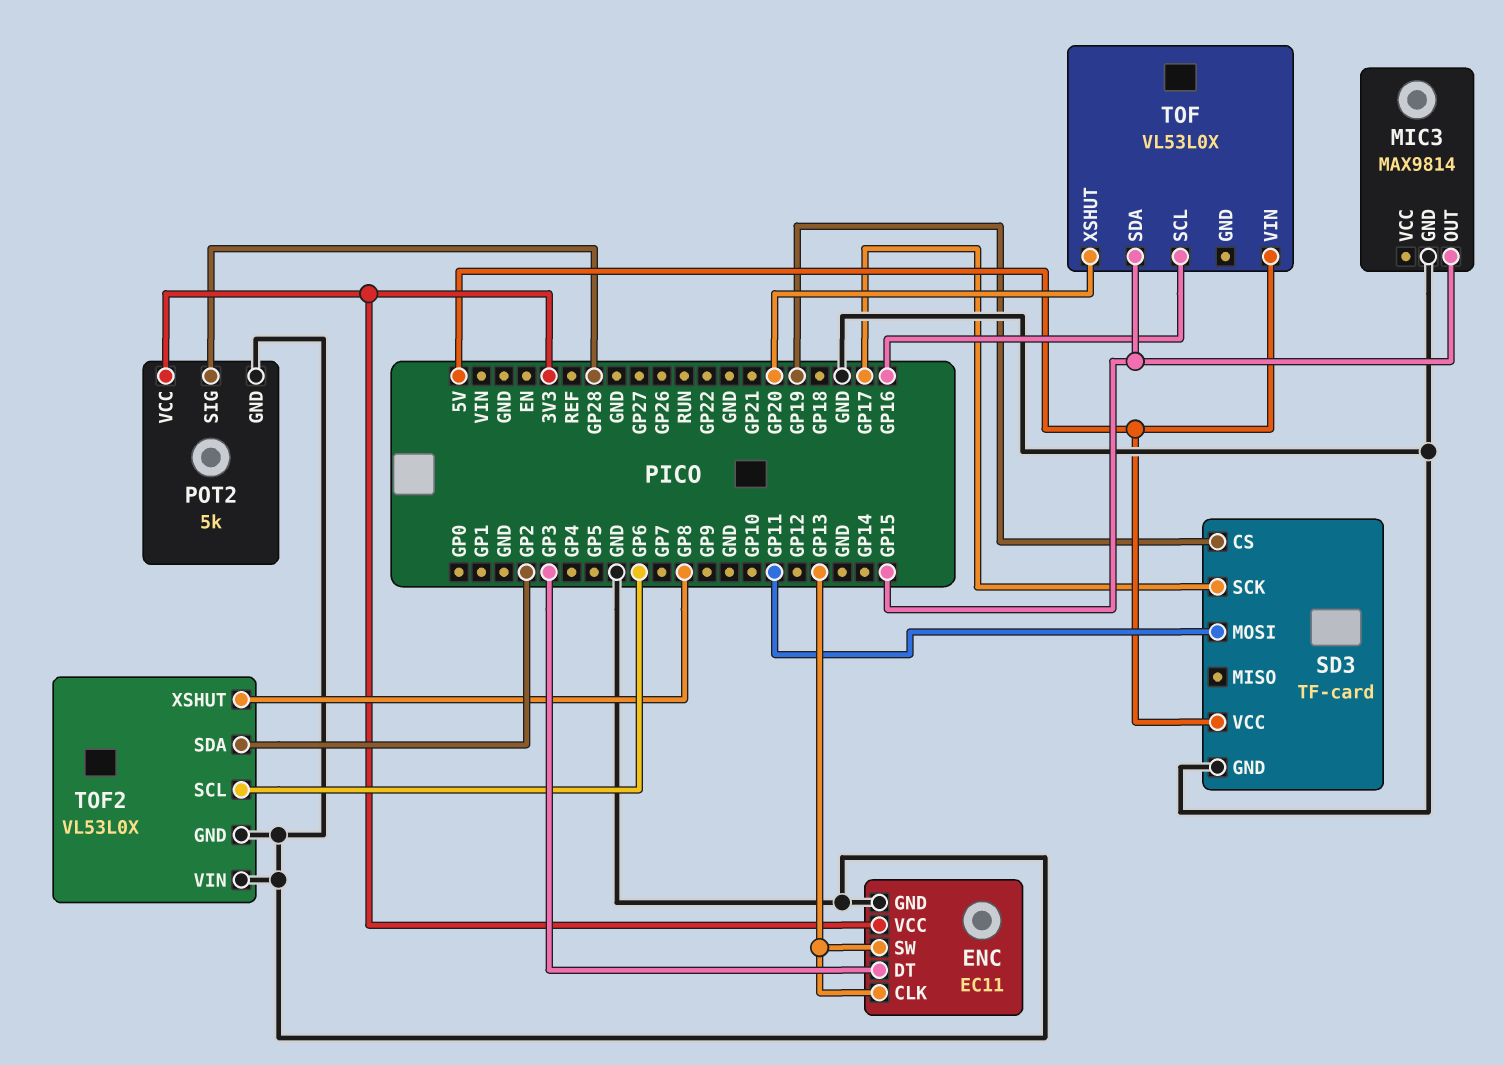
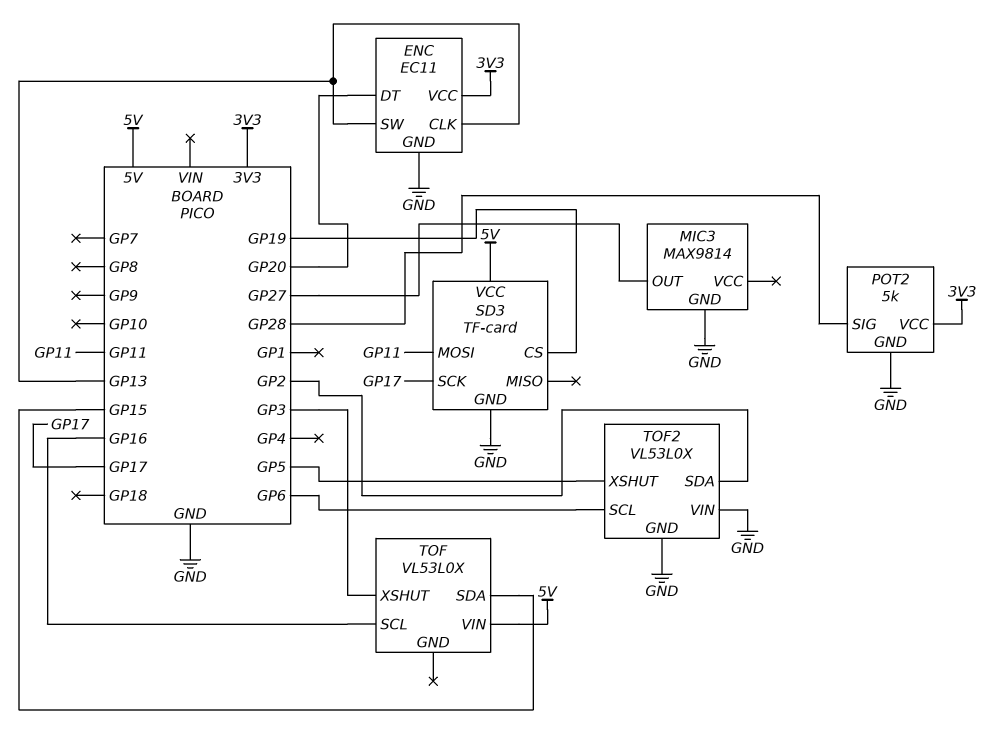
ENC pin DT: GP3 -> GP20
MIC3 pin OUT: GP15 -> GP27
TOF pin XSHUT: GP20 -> GP3
TOF2 pin XSHUT: GP8 -> GP5

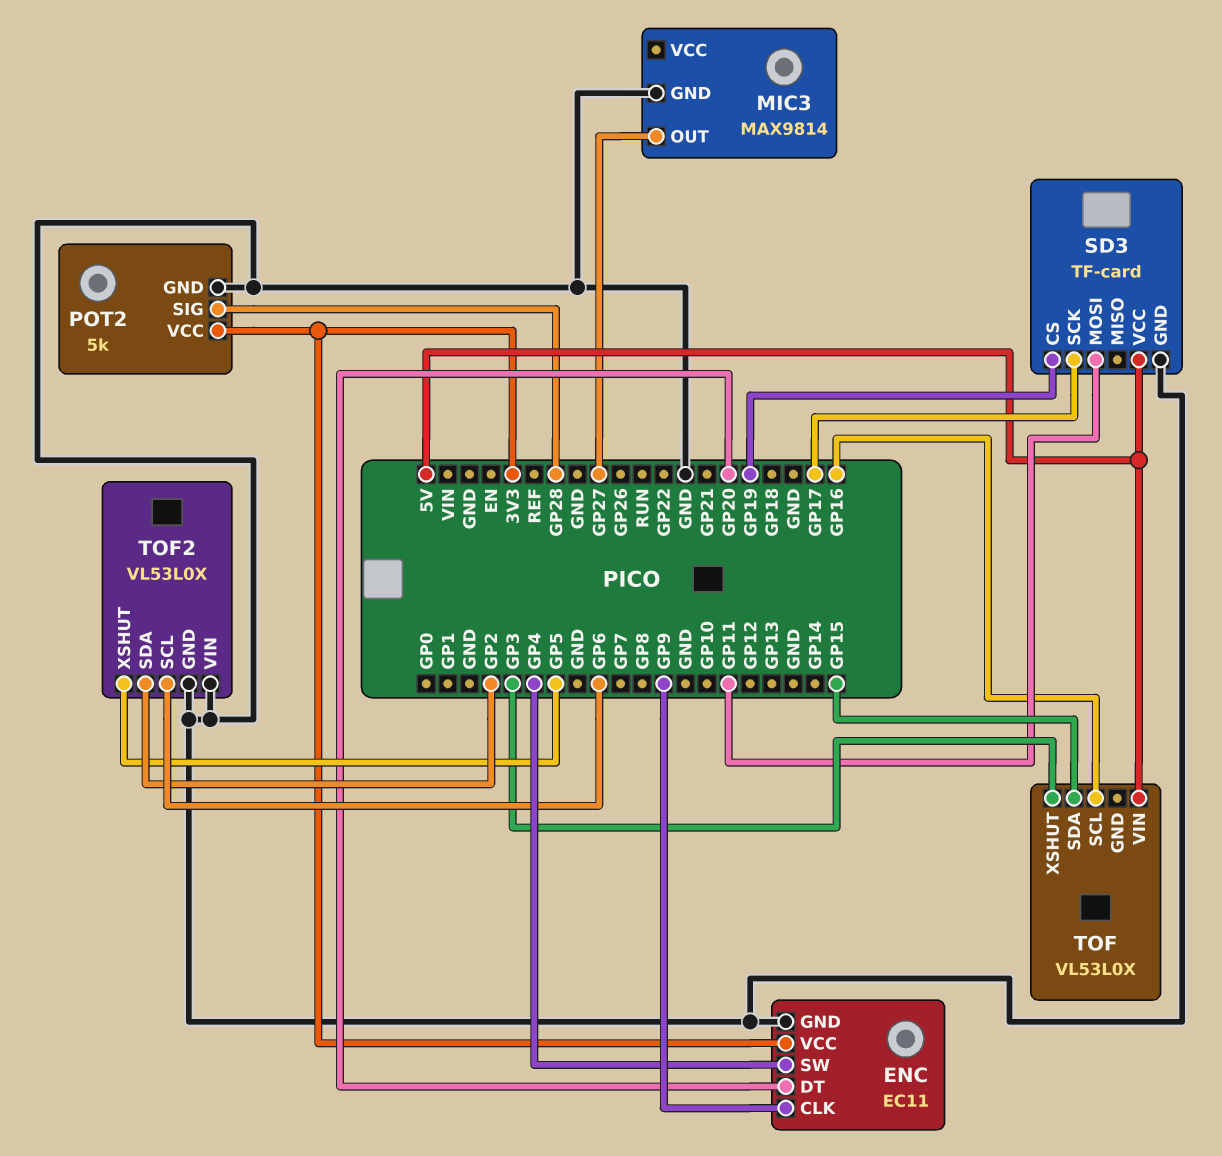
ENC pin CLK: GP13 -> GP9
ENC pin SW: GP13 -> GP4

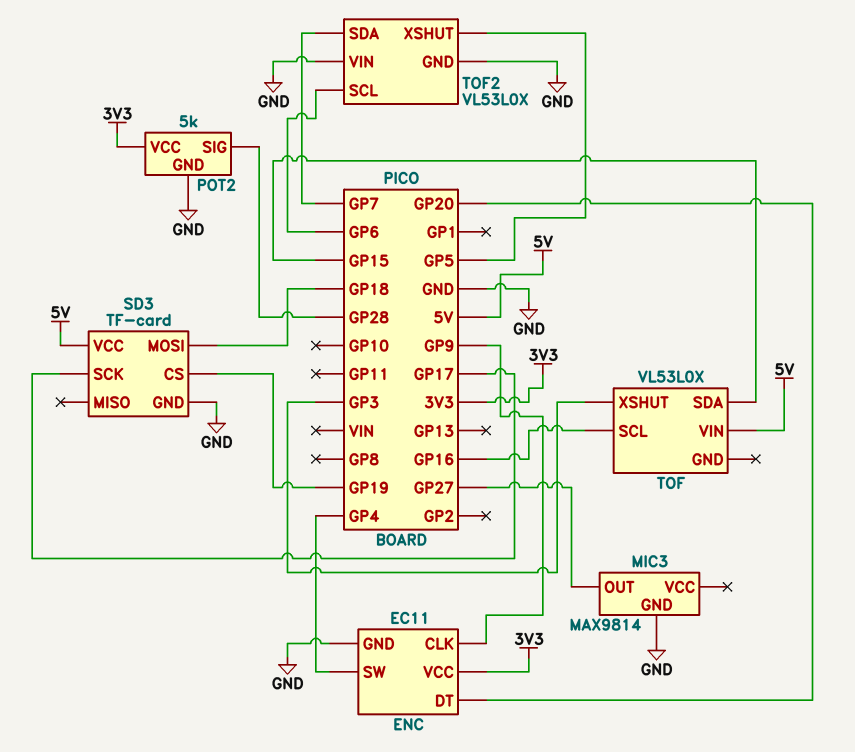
SD3 pin MOSI: GP11 -> GP18
TOF2 pin SDA: GP2 -> GP7

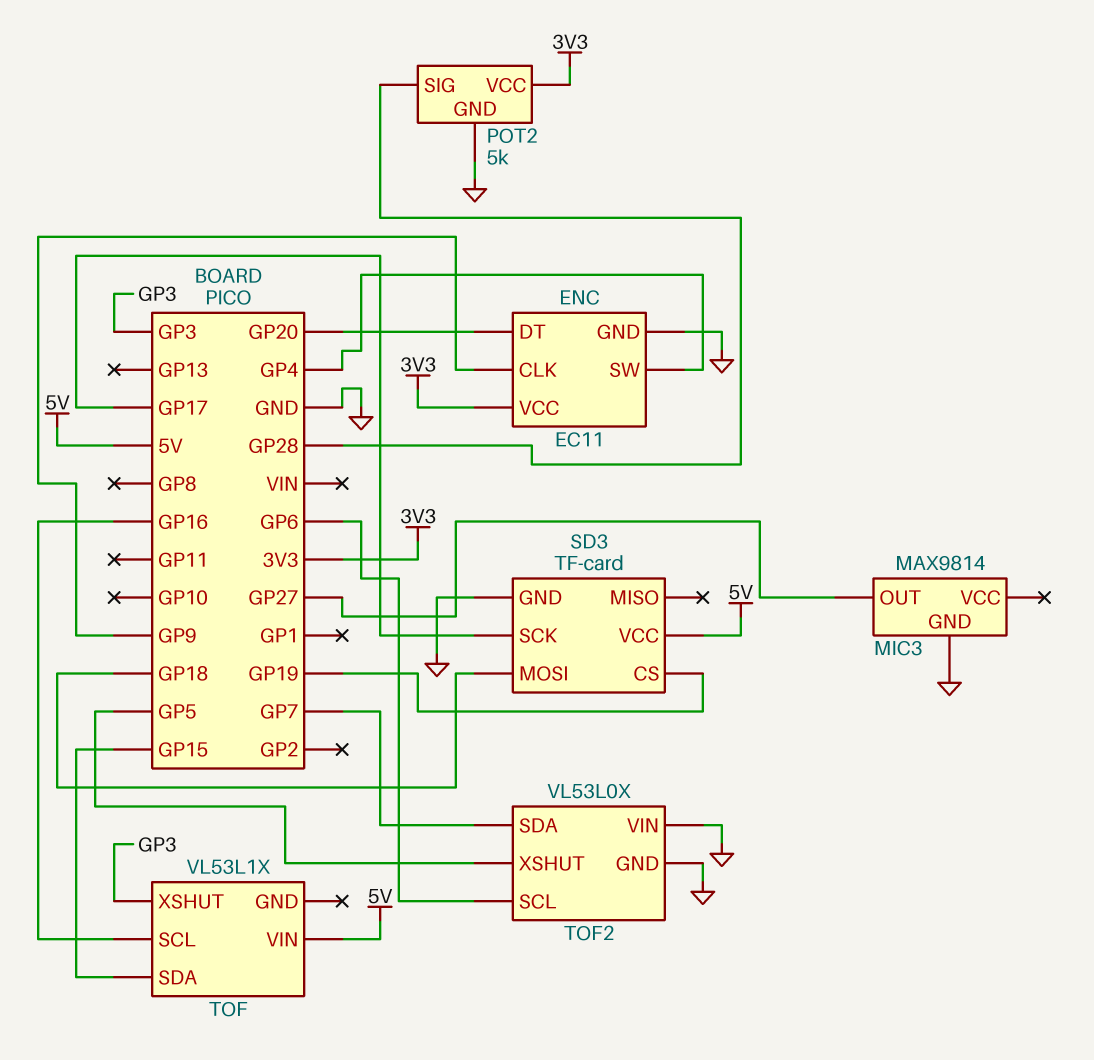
TOF: VL53L0X -> VL53L1X

